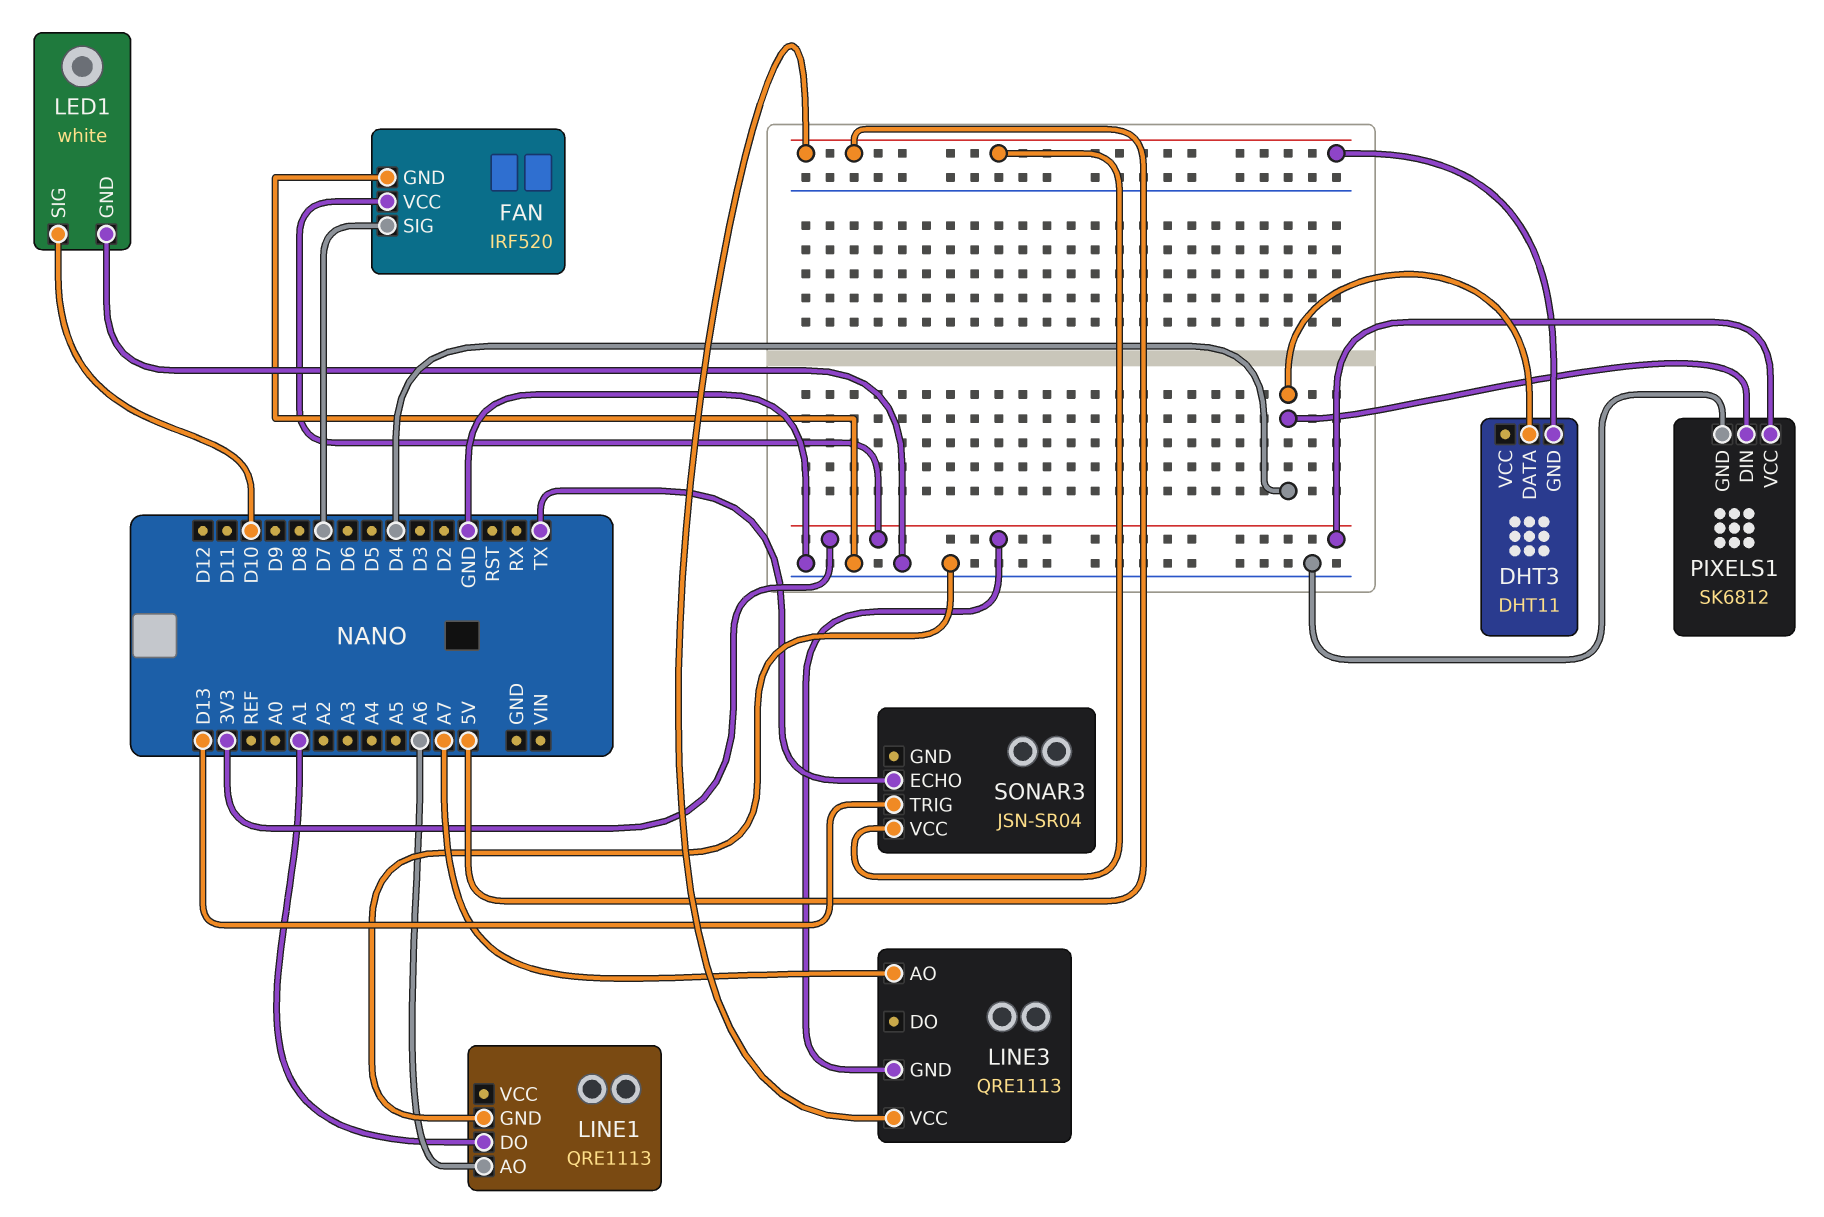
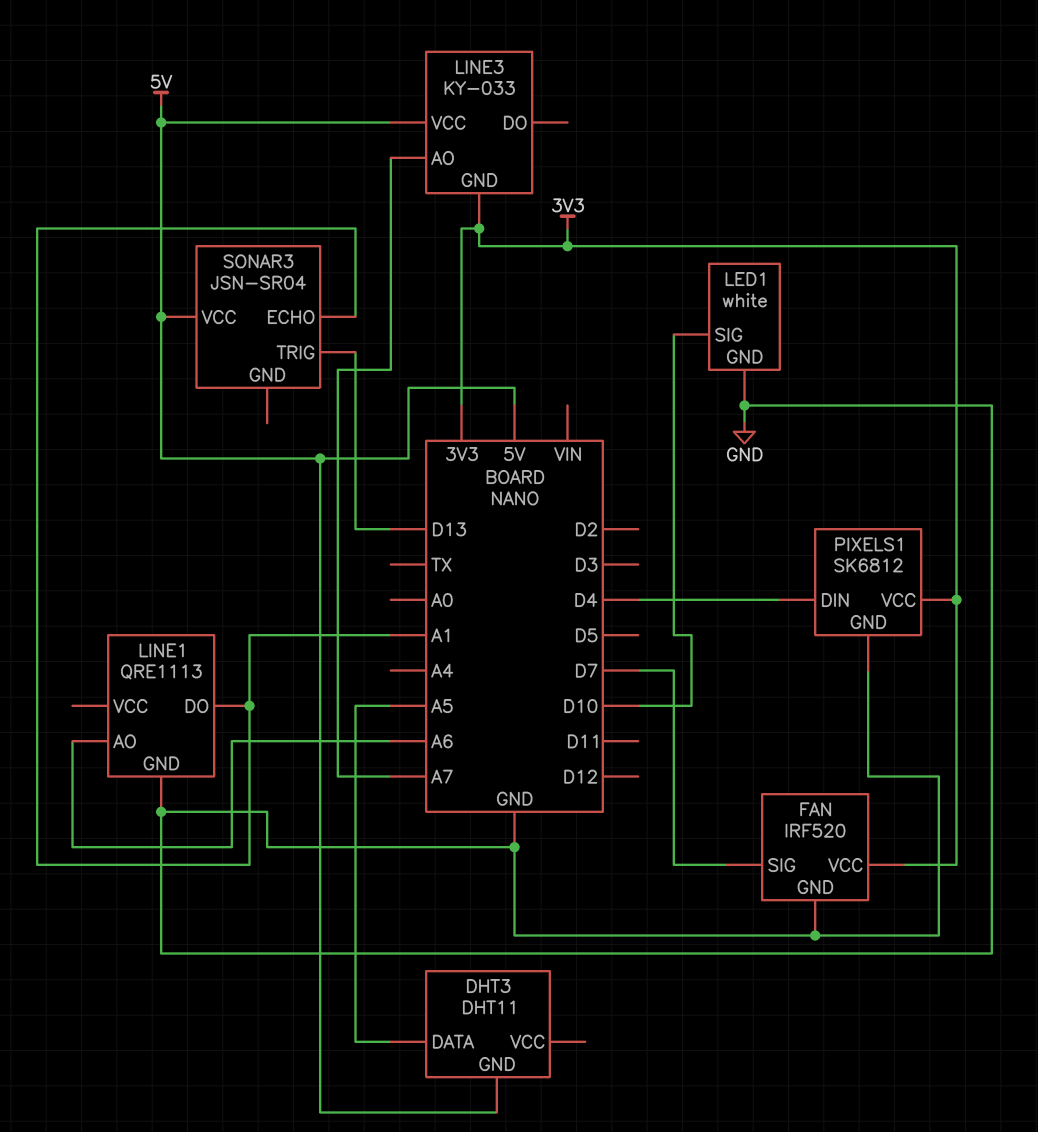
DHT3 pin DATA: D4 -> A5
LINE3: QRE1113 -> KY-033
SONAR3 pin ECHO: TX -> A1

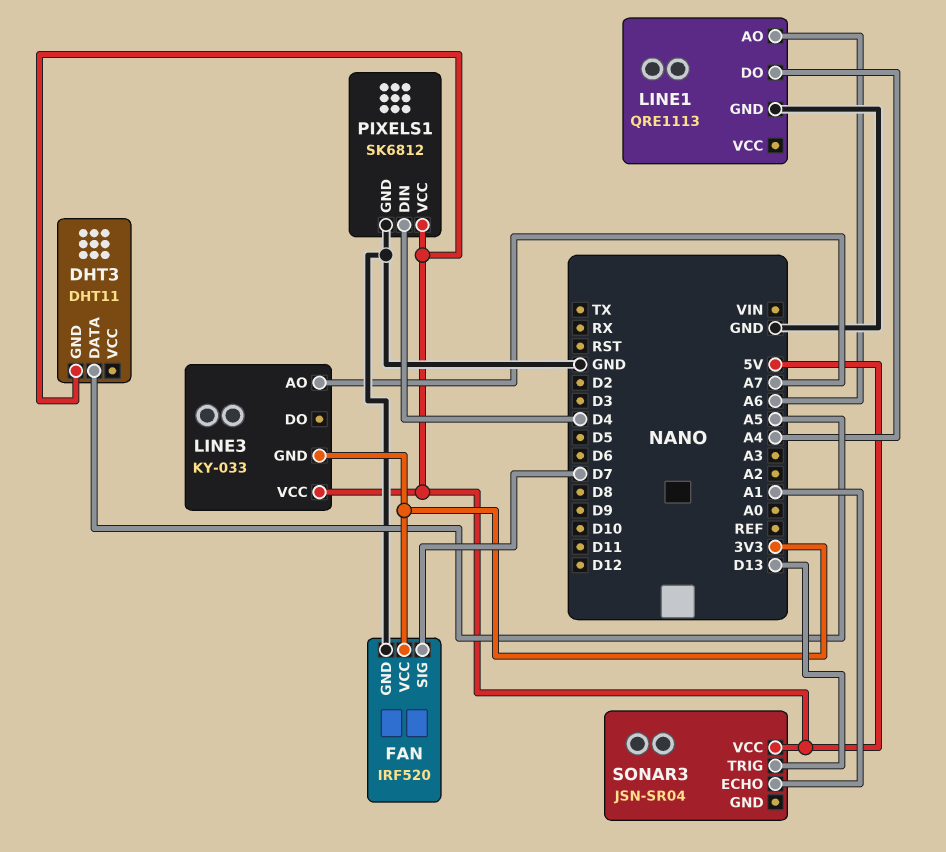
LED1: white -> none
LED1 pin GND: GND -> none
LED1 pin SIG: D10 -> none
LINE1 pin DO: A1 -> A4
PIXELS1 pin VCC: 3V3 -> 5V

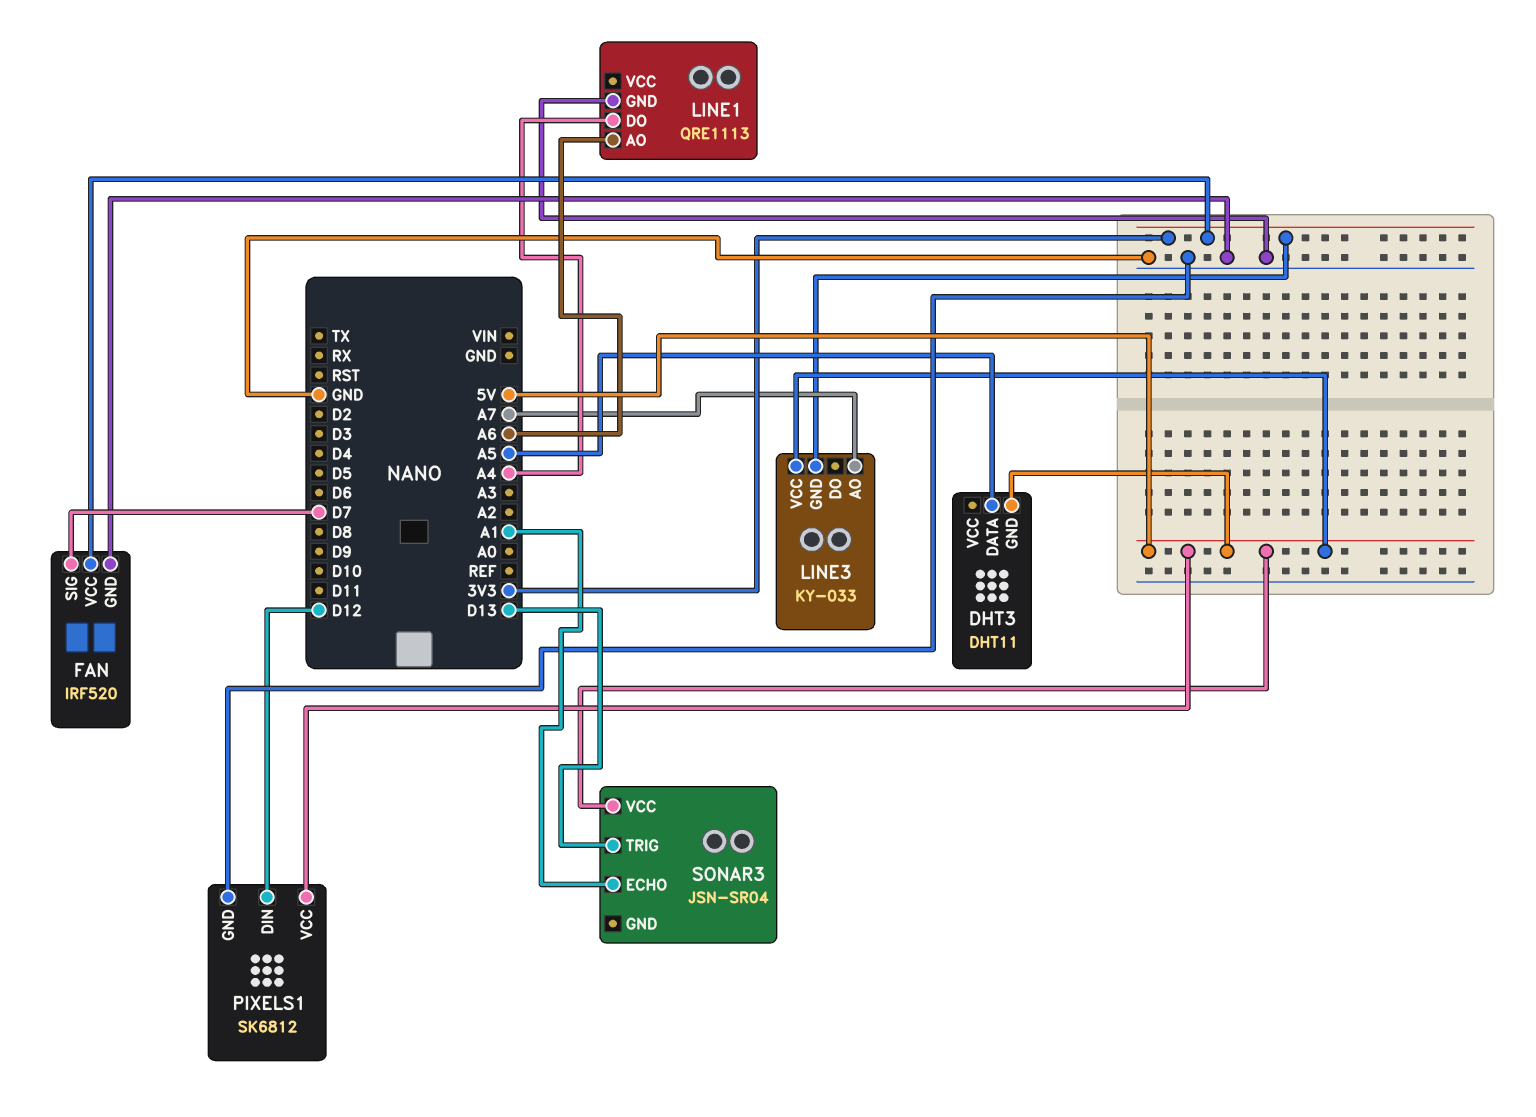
PIXELS1 pin DIN: D4 -> D12

